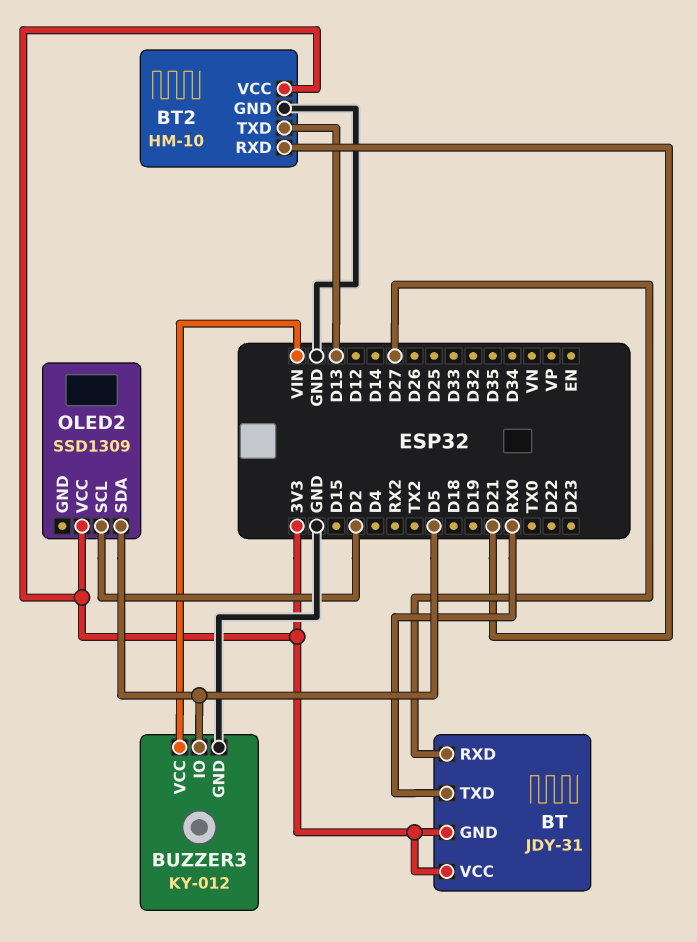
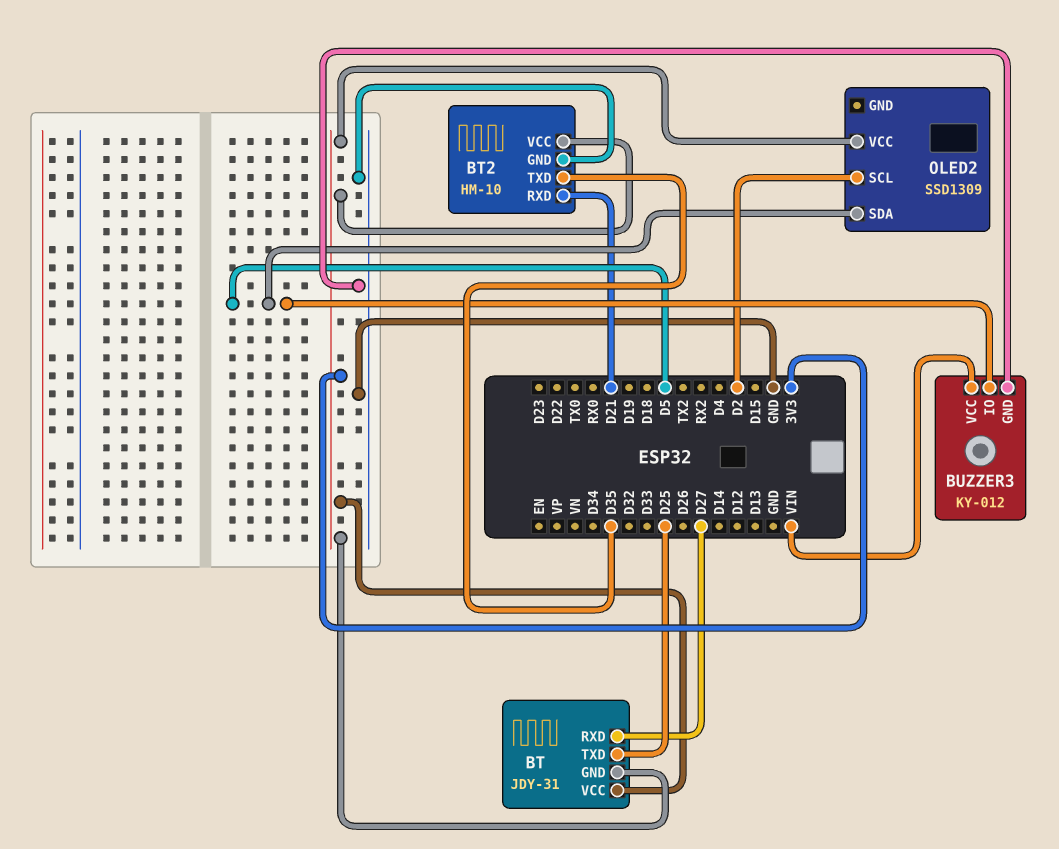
BT pin TXD: RX0 -> D25
BT2 pin TXD: D13 -> D35

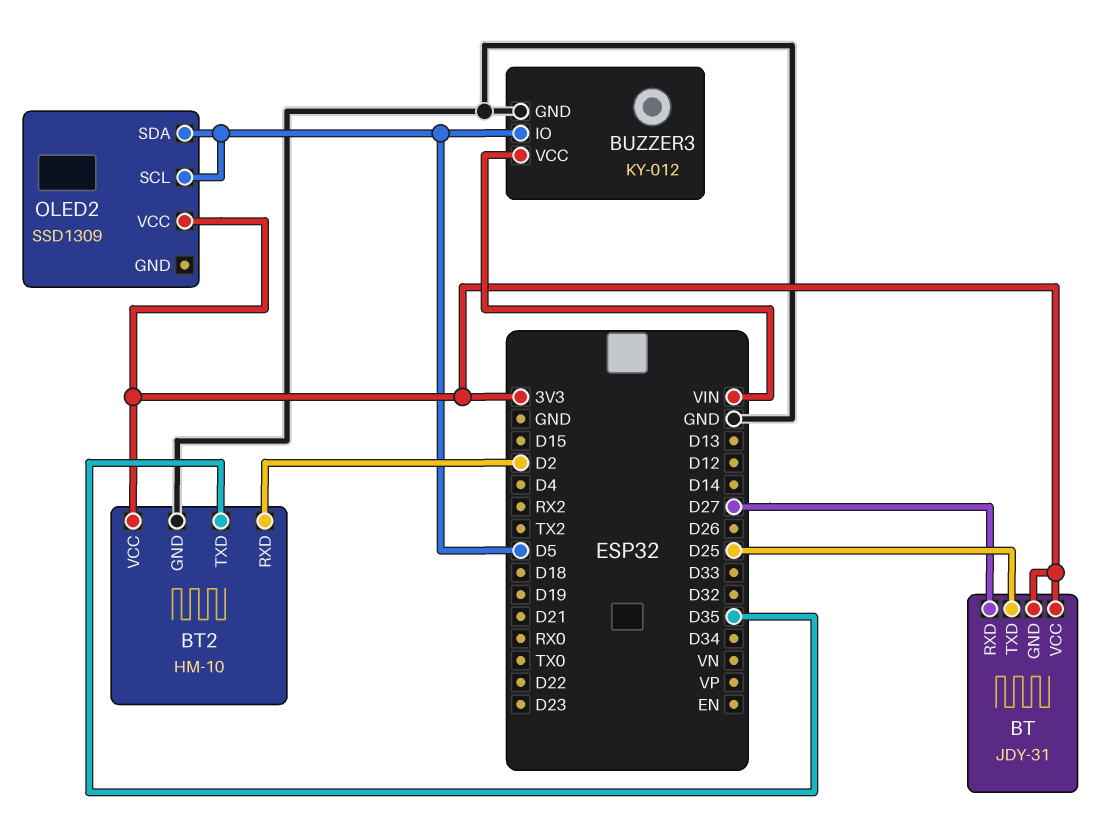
BT2 pin RXD: D21 -> D2
OLED2 pin SCL: D2 -> D5

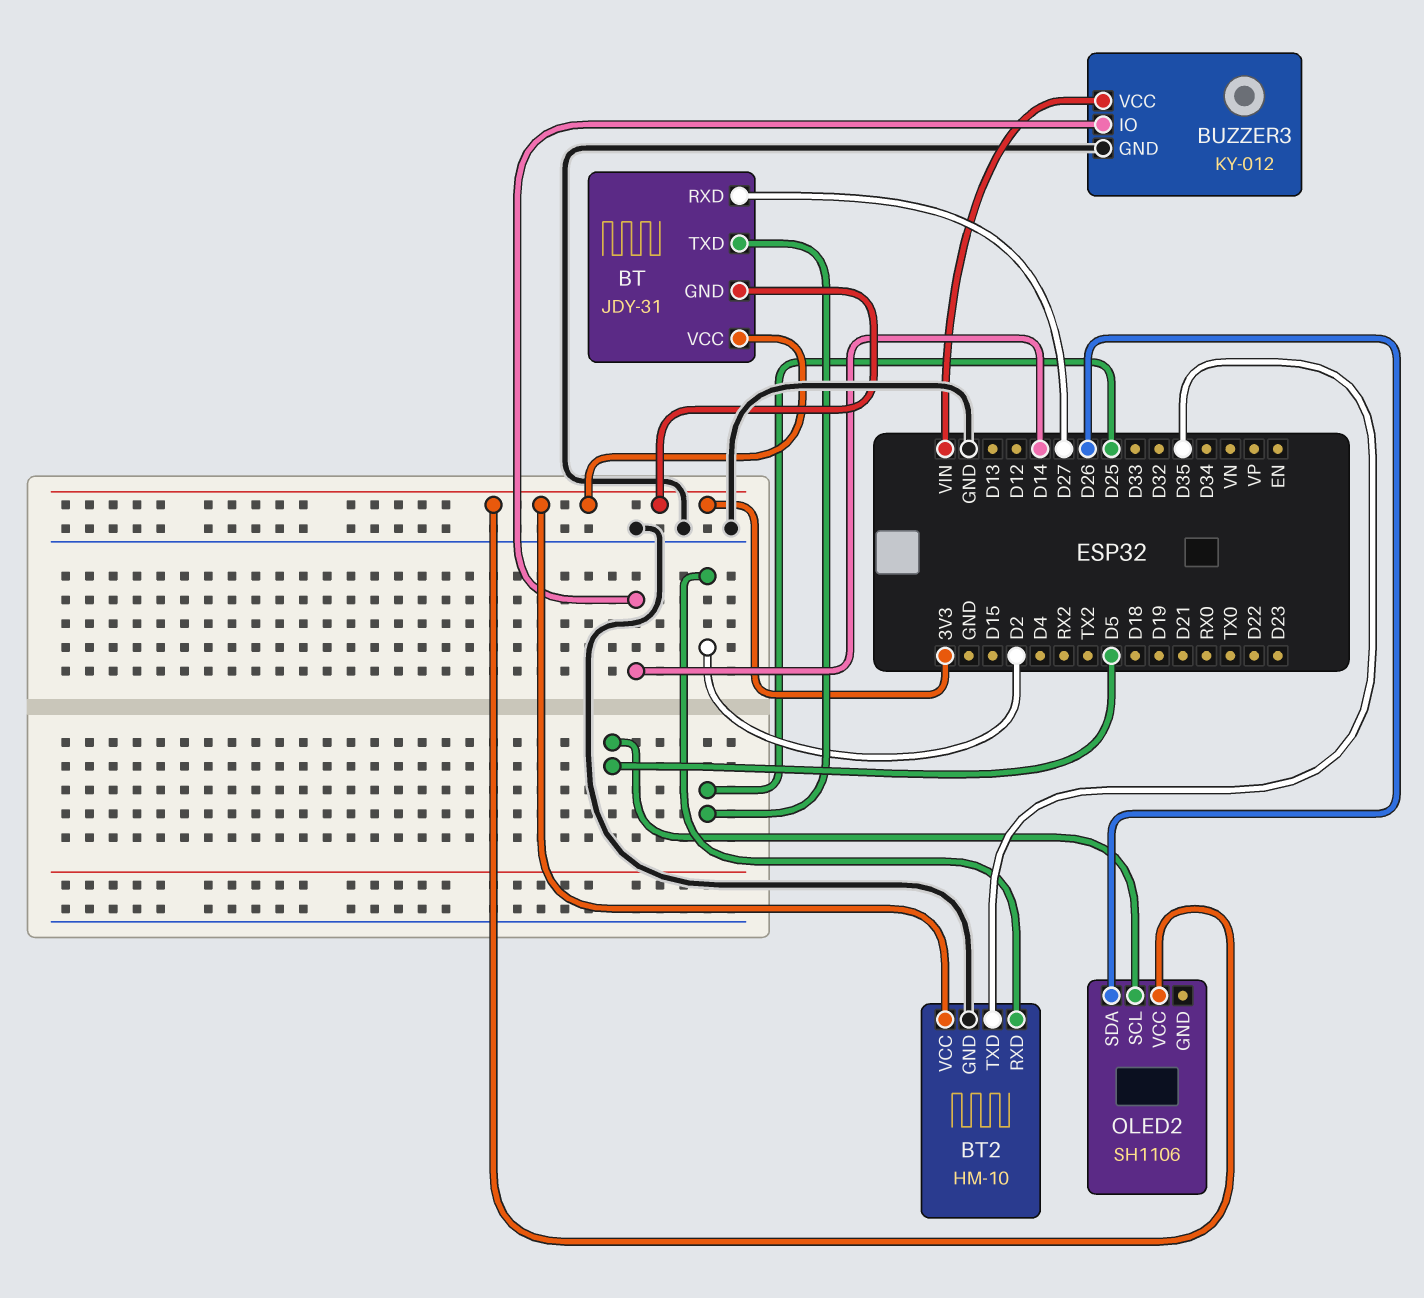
BUZZER3 pin IO: D5 -> D14
OLED2: SSD1309 -> SH1106
OLED2 pin SDA: D5 -> D26

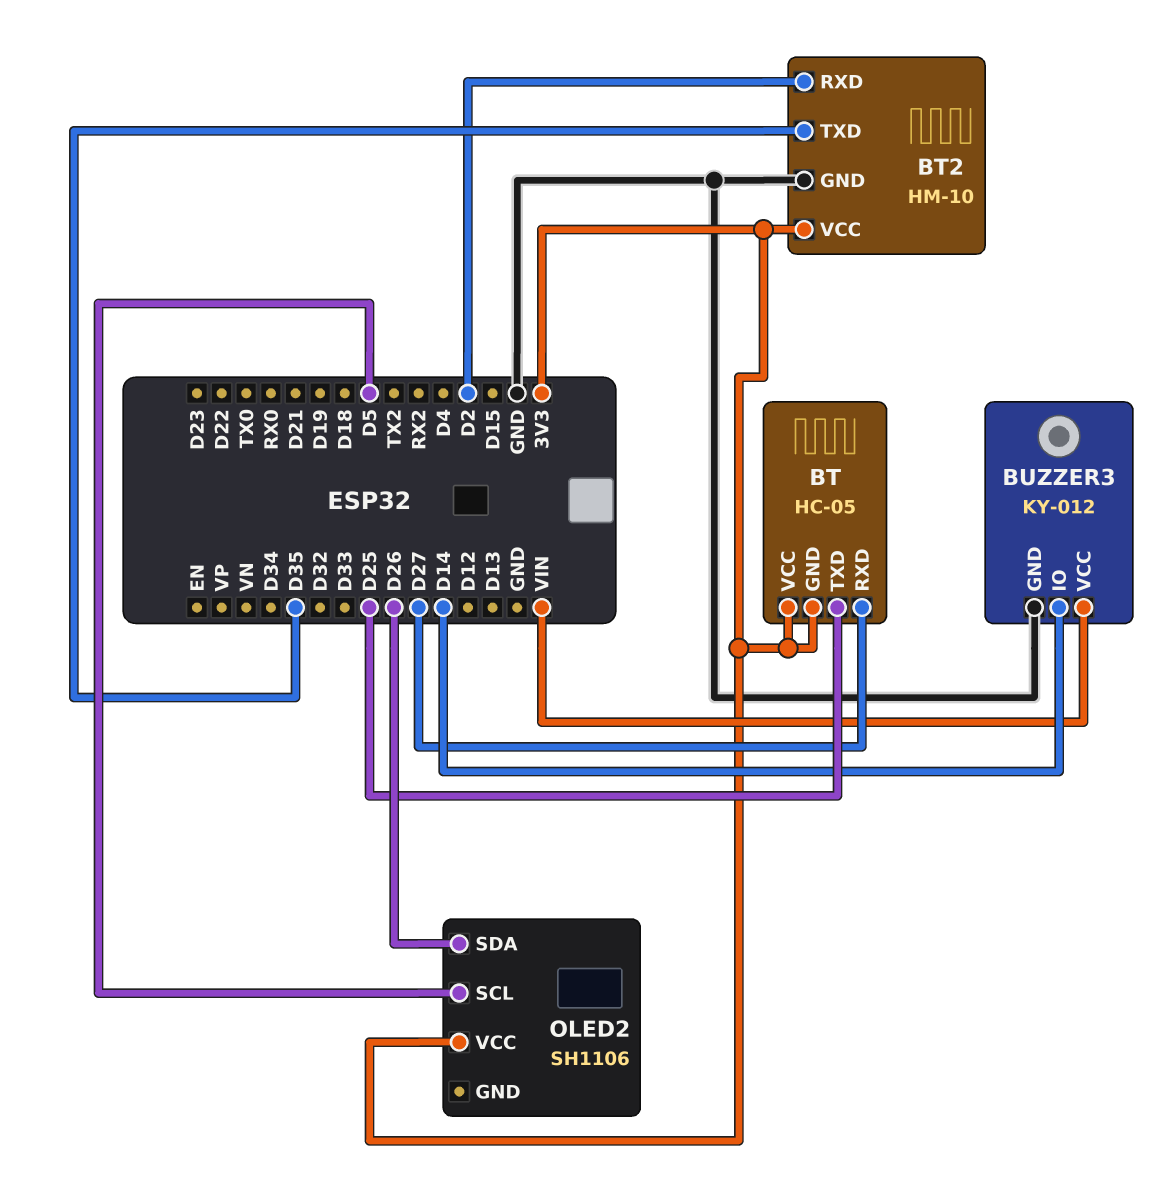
BT: JDY-31 -> HC-05

